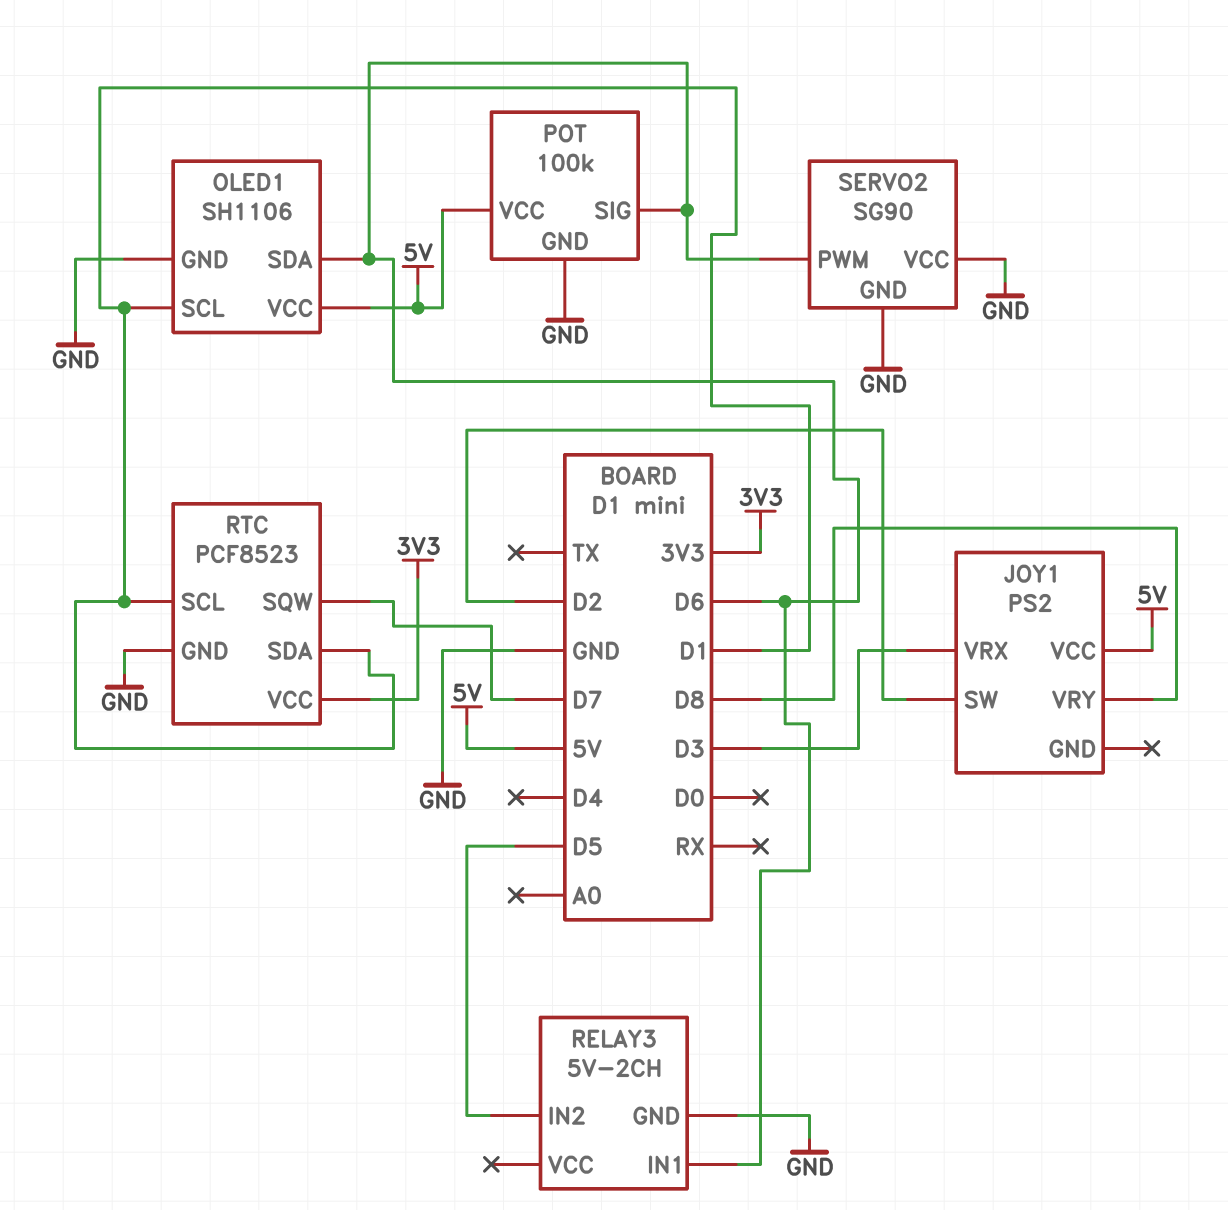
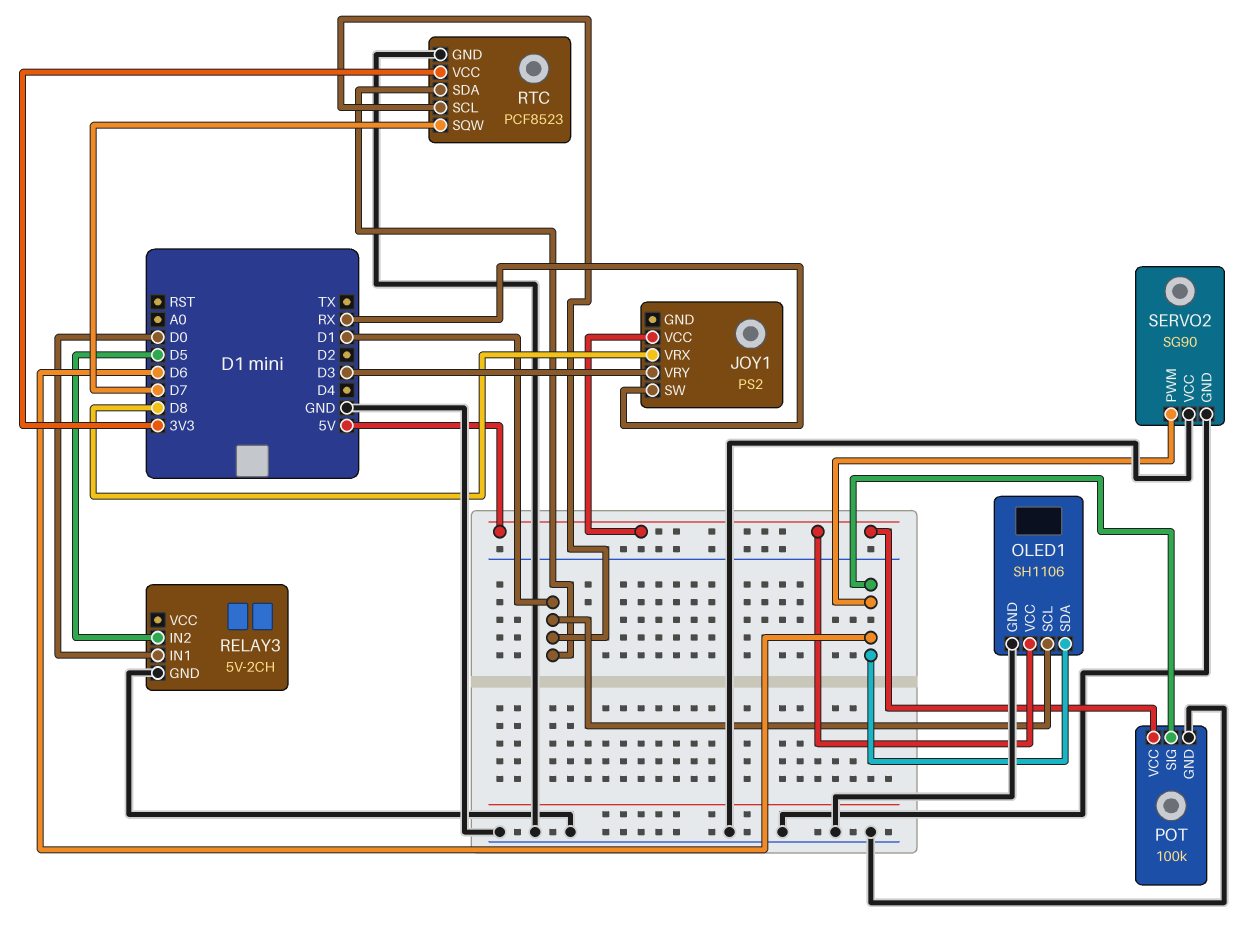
JOY1 pin SW: D2 -> RX
JOY1 pin VRX: D3 -> D8
JOY1 pin VRY: D8 -> D3
RELAY3 pin IN1: D6 -> D0

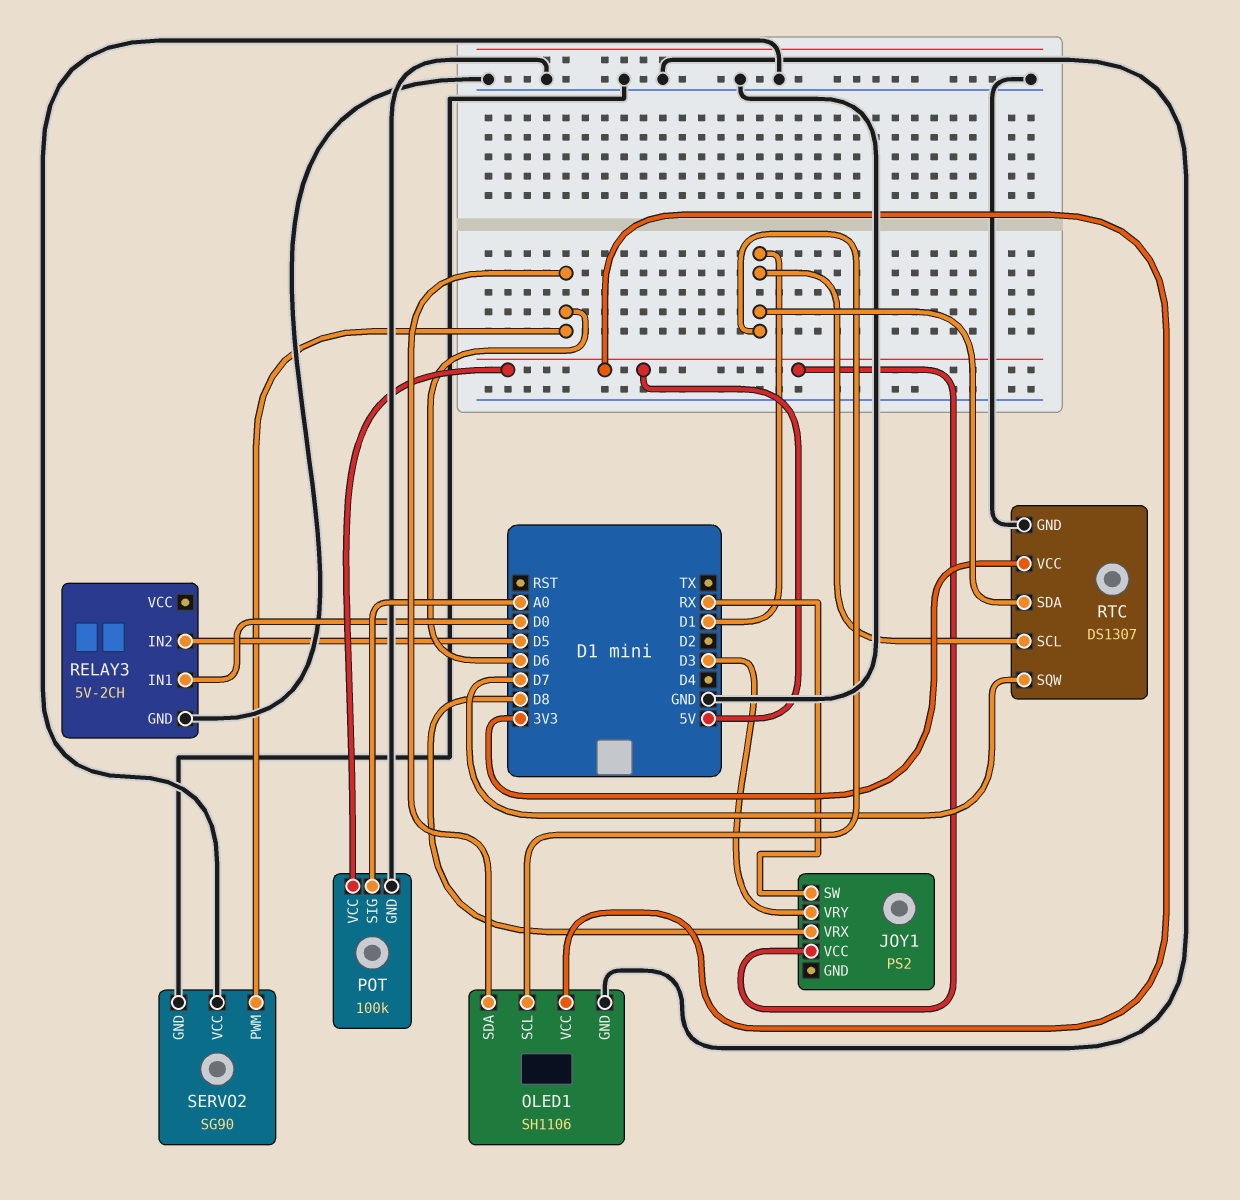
POT pin SIG: D6 -> A0
RTC: PCF8523 -> DS1307

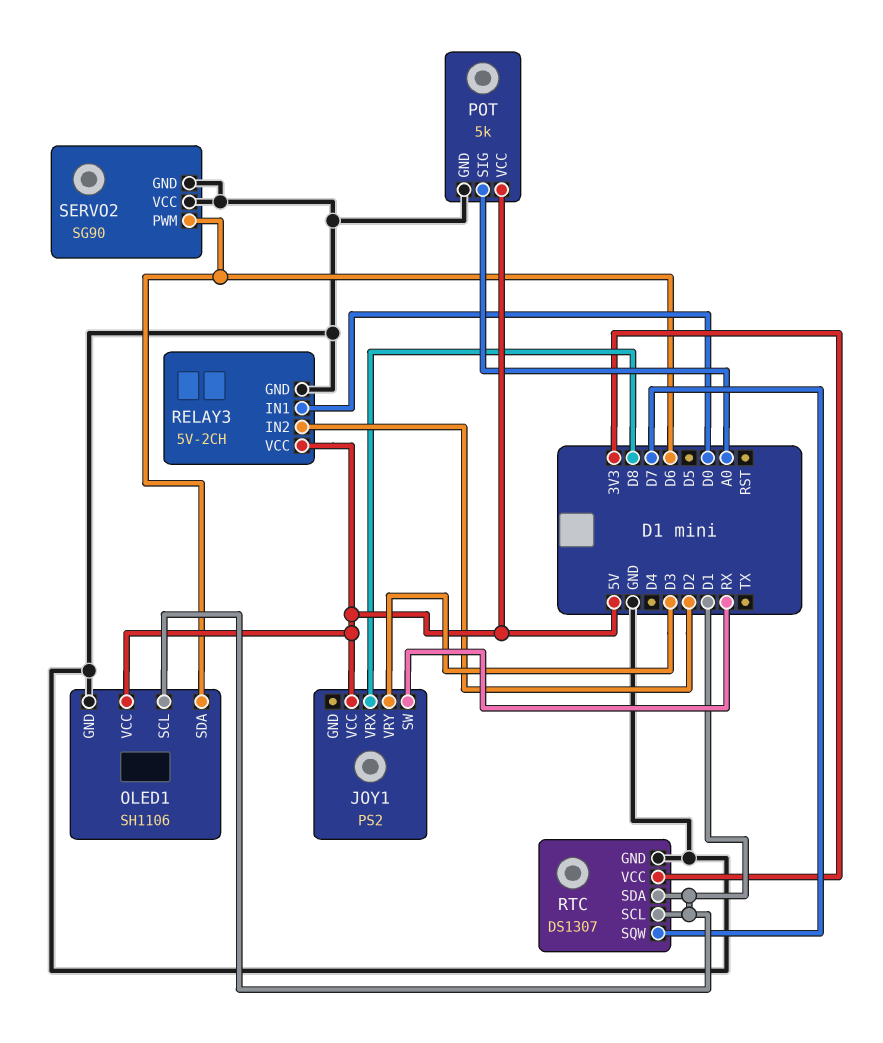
POT: 100k -> 5k
RELAY3 pin IN2: D5 -> D2
RELAY3 pin VCC: none -> 5V

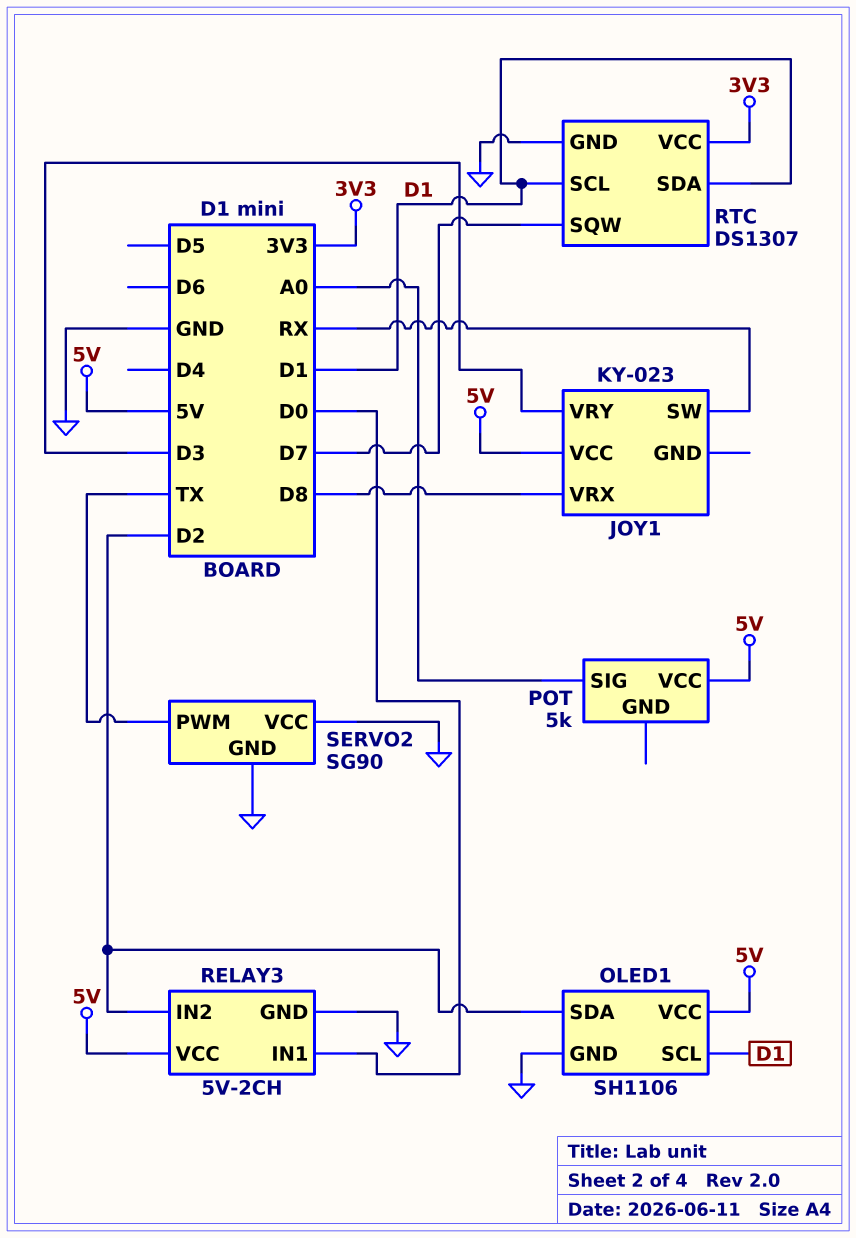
JOY1: PS2 -> KY-023
OLED1 pin SDA: D6 -> D2
POT pin GND: GND -> none
SERVO2 pin PWM: D6 -> TX

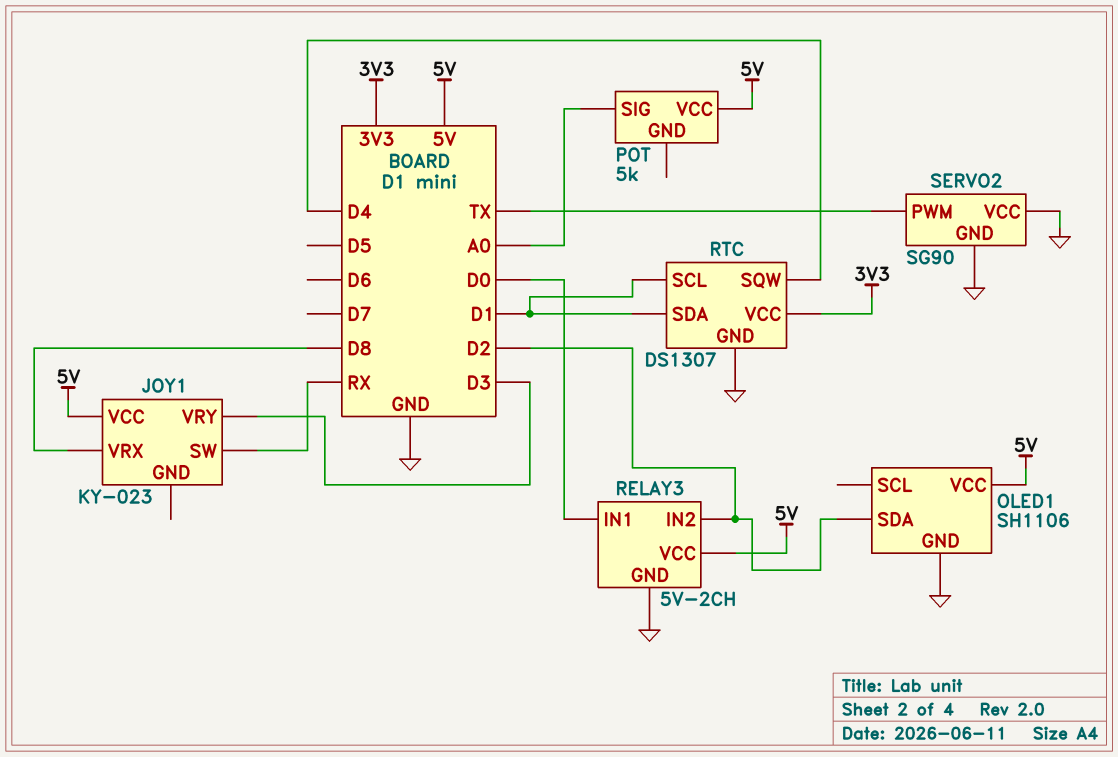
OLED1 pin SCL: D1 -> none
RTC pin SQW: D7 -> D4

